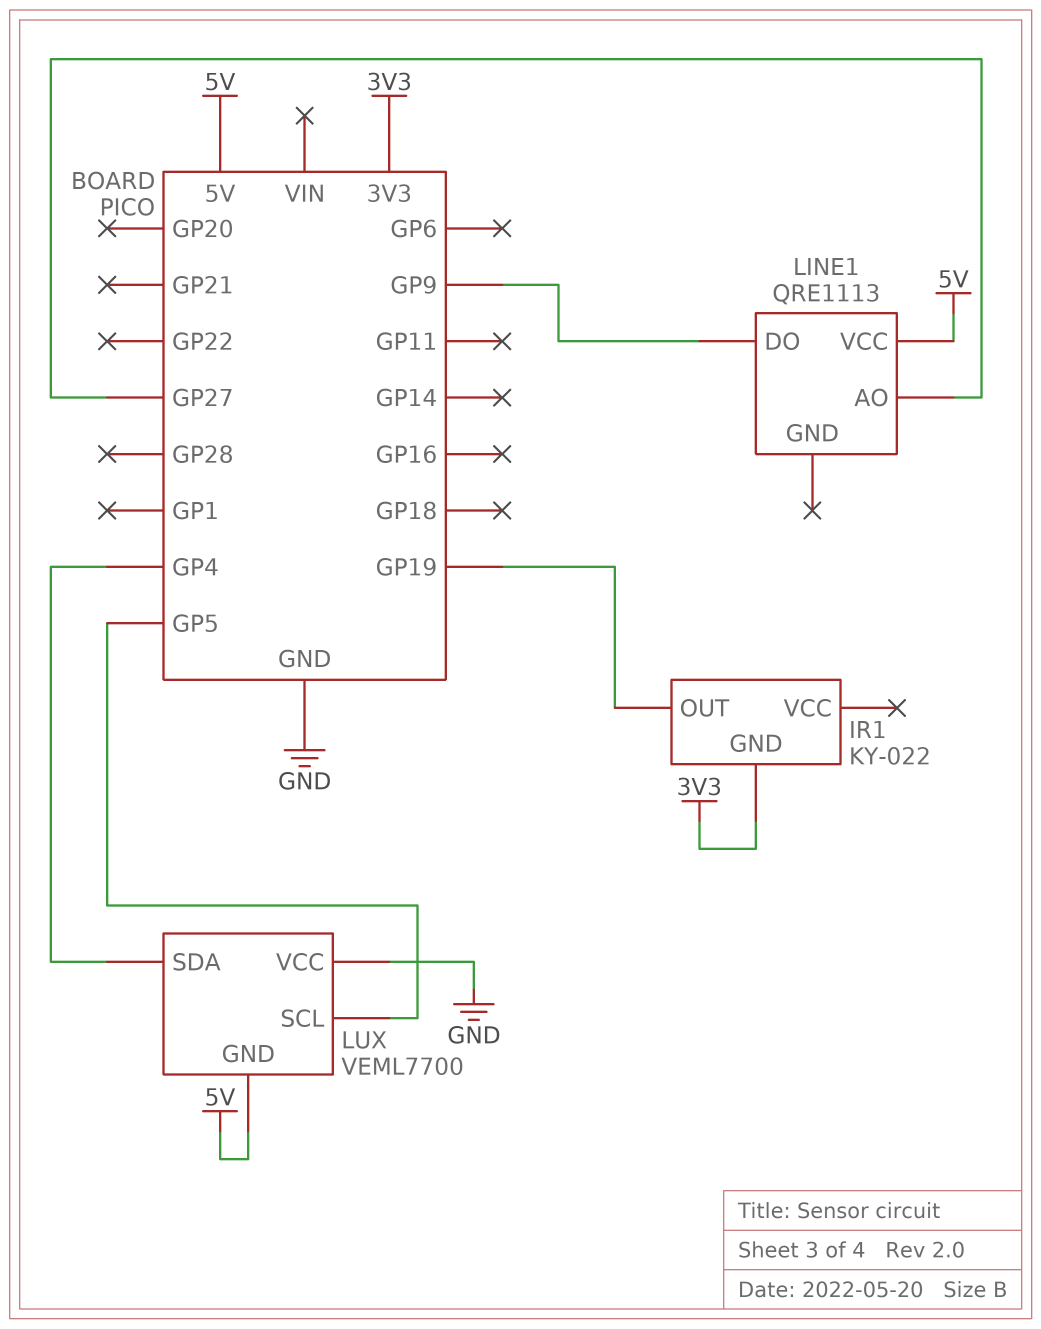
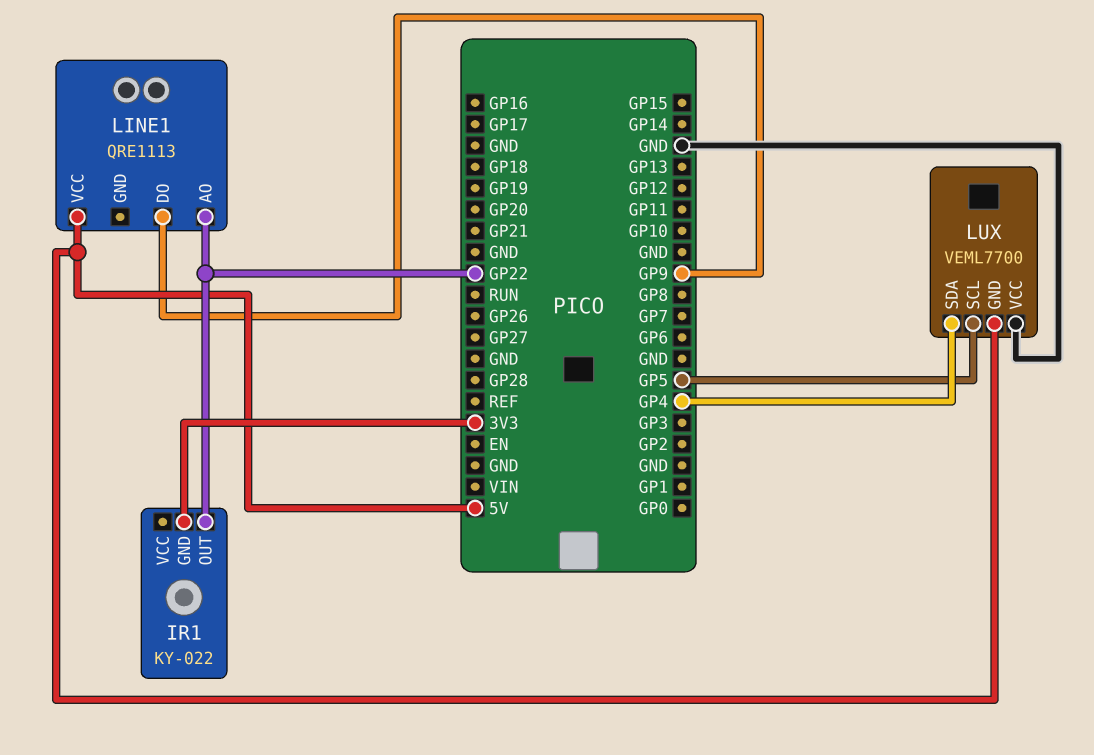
IR1 pin OUT: GP19 -> GP22
LINE1 pin AO: GP27 -> GP22

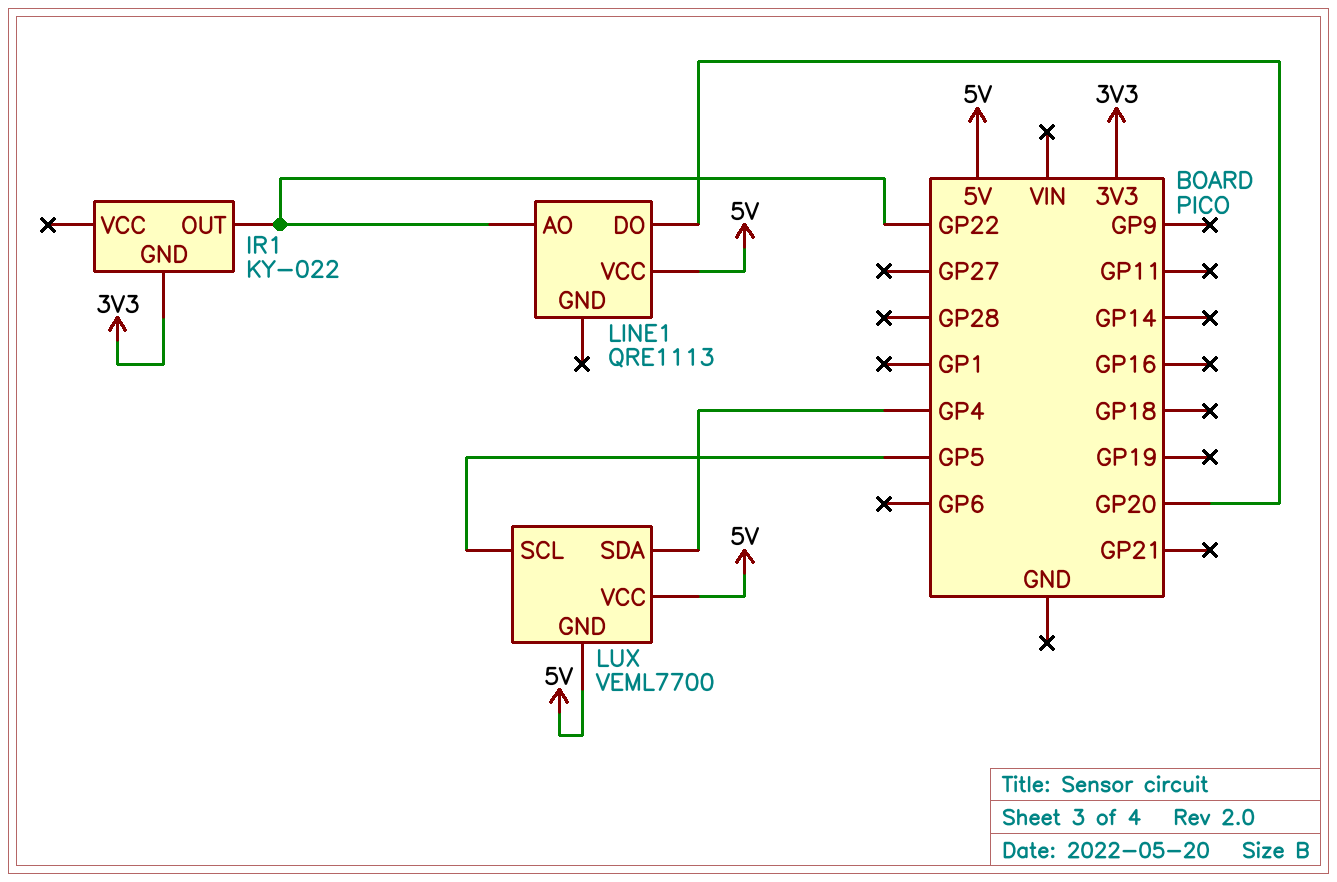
LINE1 pin DO: GP9 -> GP20
LUX pin VCC: GND -> 5V

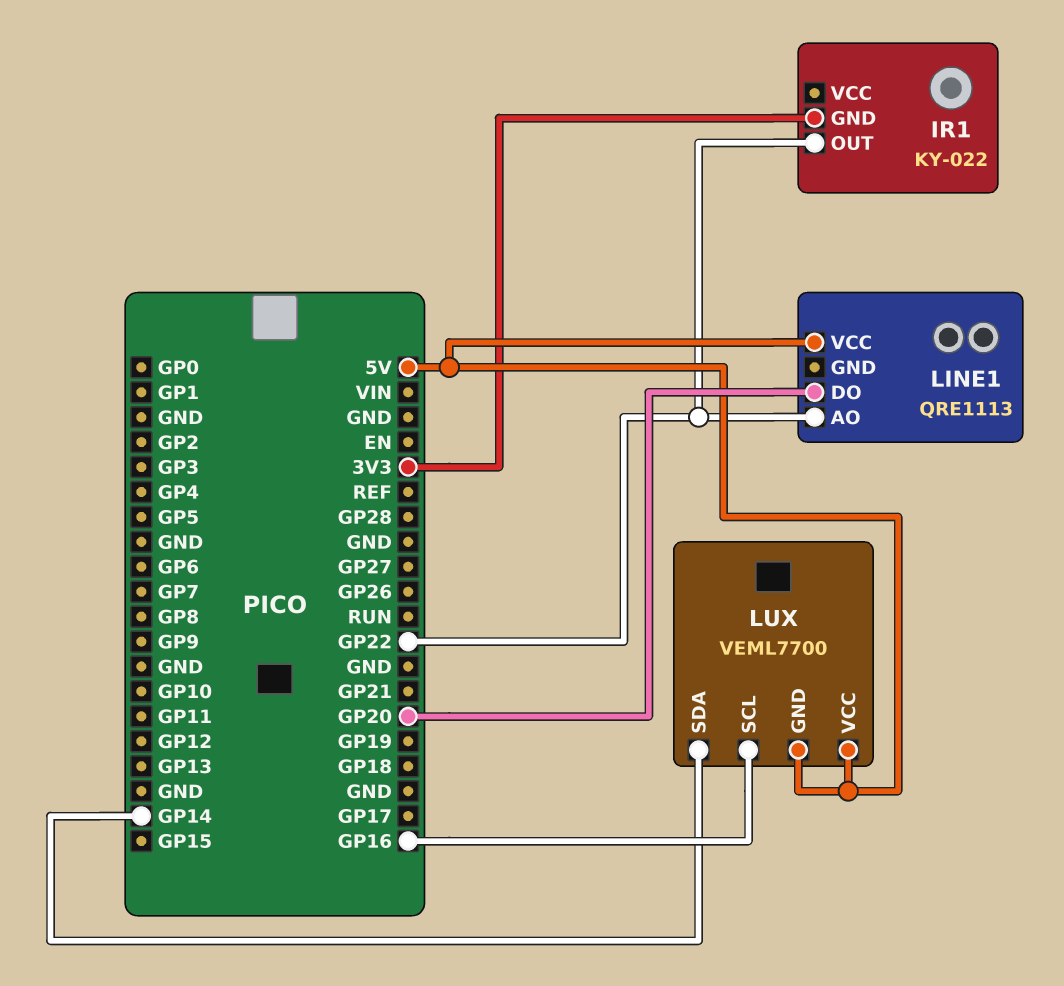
LUX pin SCL: GP5 -> GP16
LUX pin SDA: GP4 -> GP14

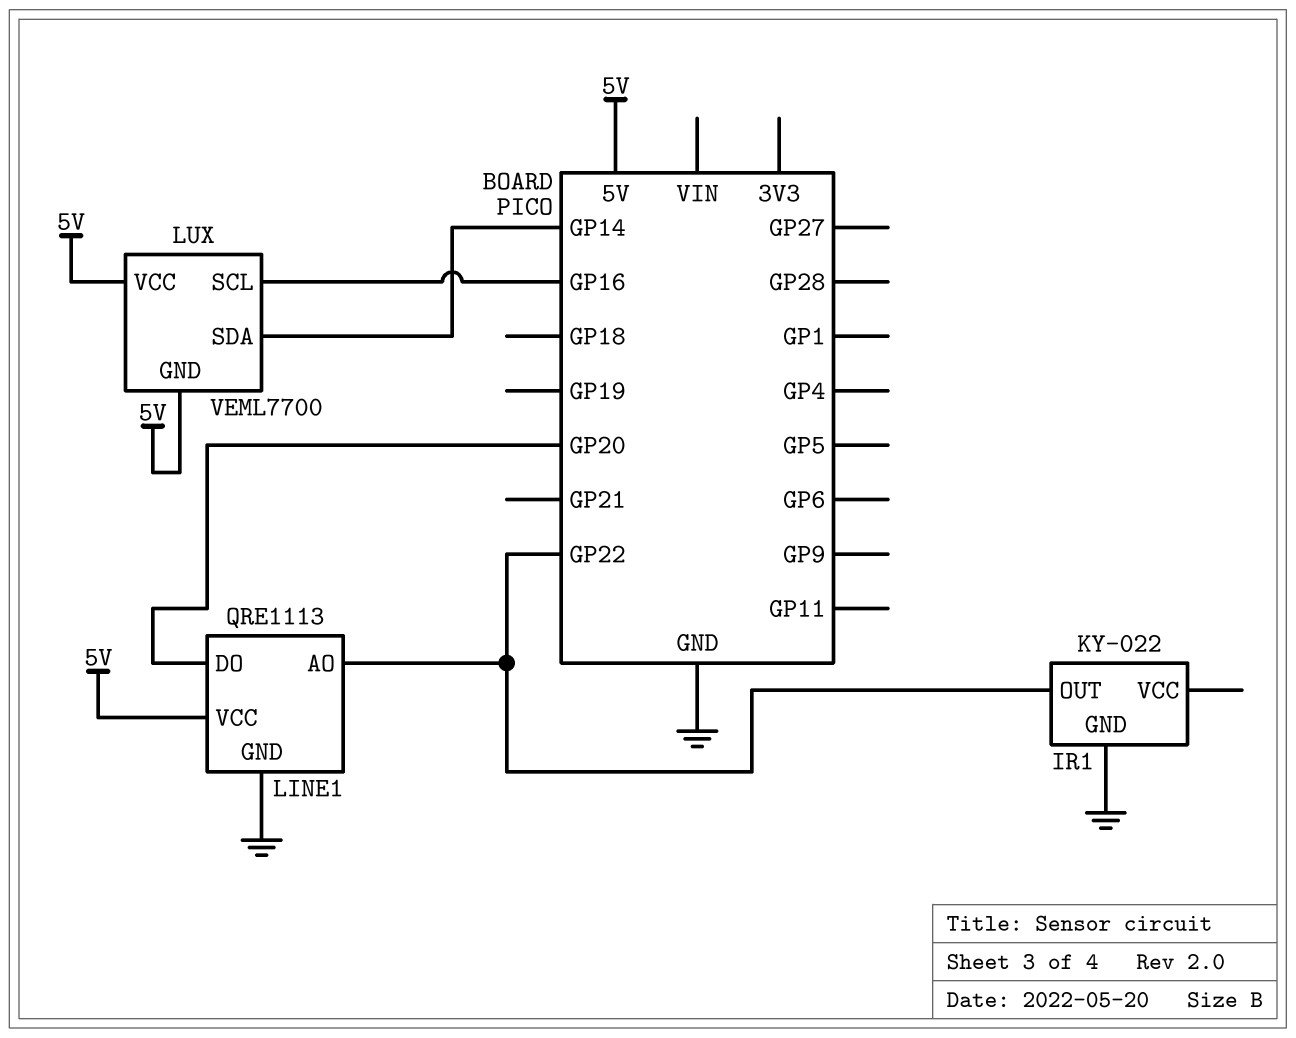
IR1 pin GND: 3V3 -> GND
LINE1 pin GND: none -> GND

